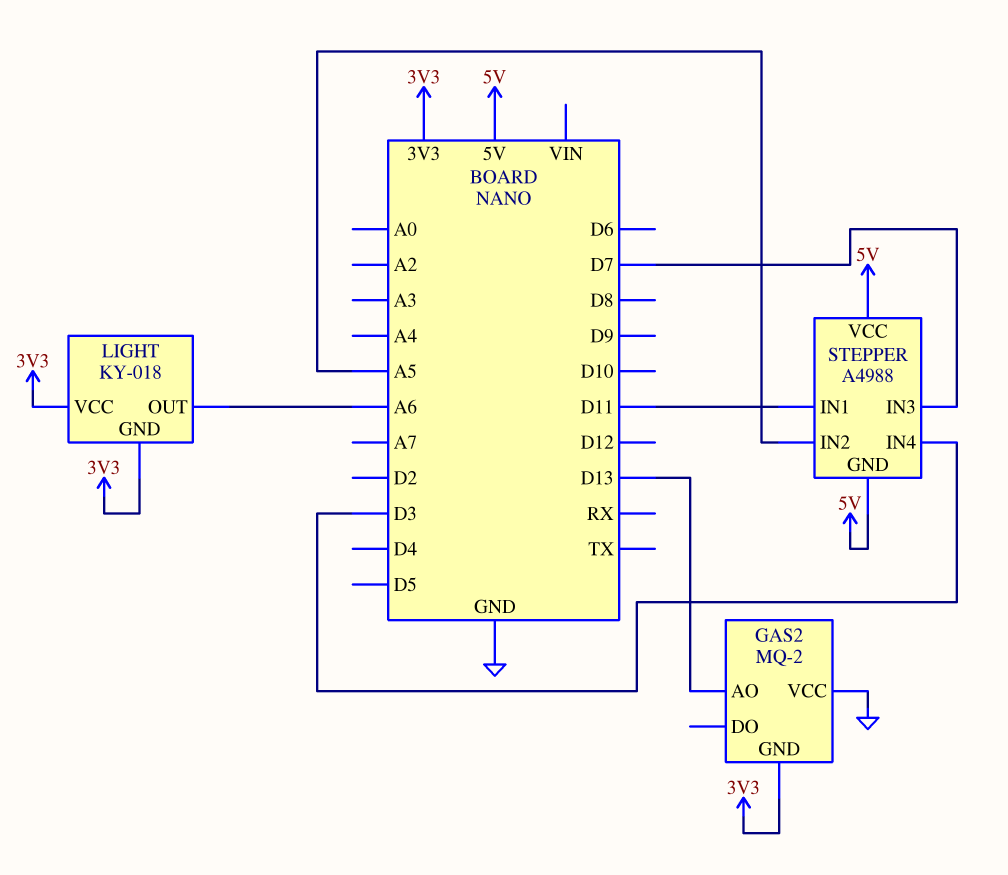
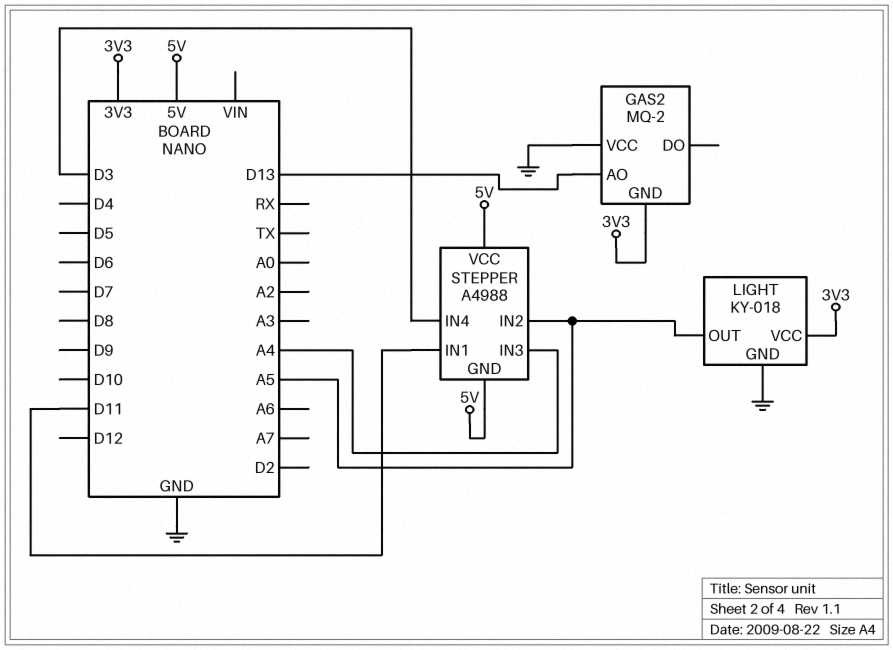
LIGHT pin GND: 3V3 -> GND
LIGHT pin OUT: A6 -> A5
STEPPER pin IN3: D7 -> A4

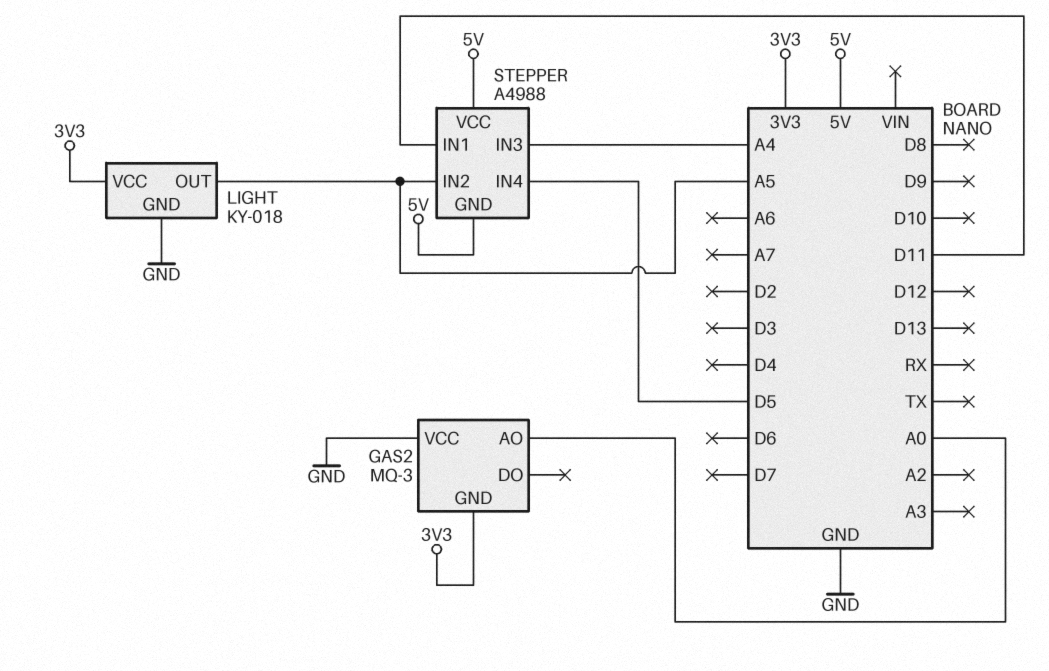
GAS2: MQ-2 -> MQ-3
GAS2 pin AO: D13 -> A0
STEPPER pin IN4: D3 -> D5

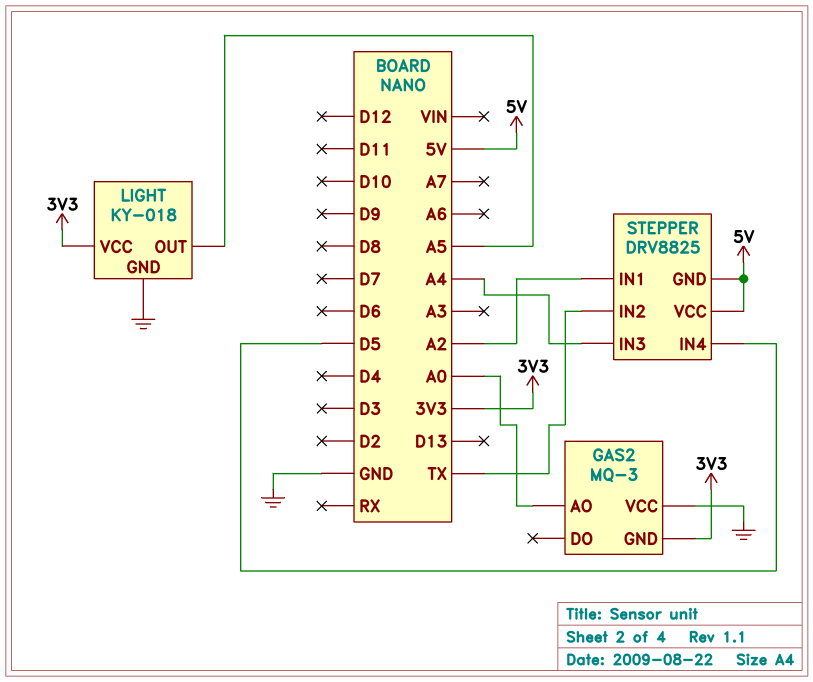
STEPPER: A4988 -> DRV8825
STEPPER pin IN1: D11 -> A2
STEPPER pin IN2: A5 -> TX

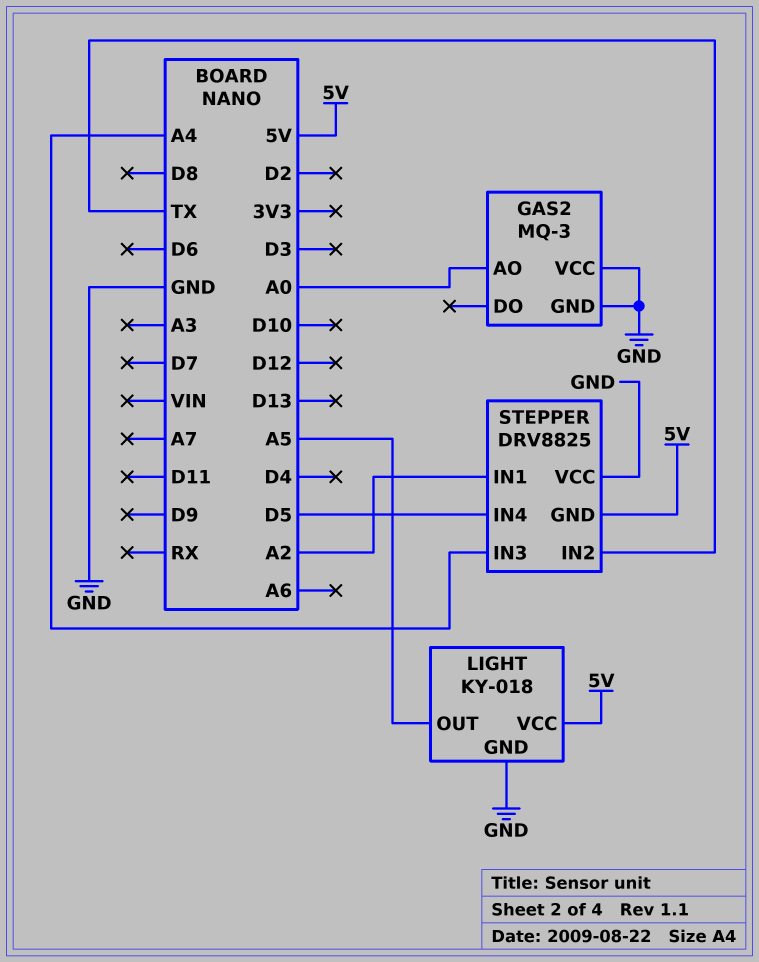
GAS2 pin GND: 3V3 -> GND
LIGHT pin VCC: 3V3 -> 5V
STEPPER pin VCC: 5V -> GND

